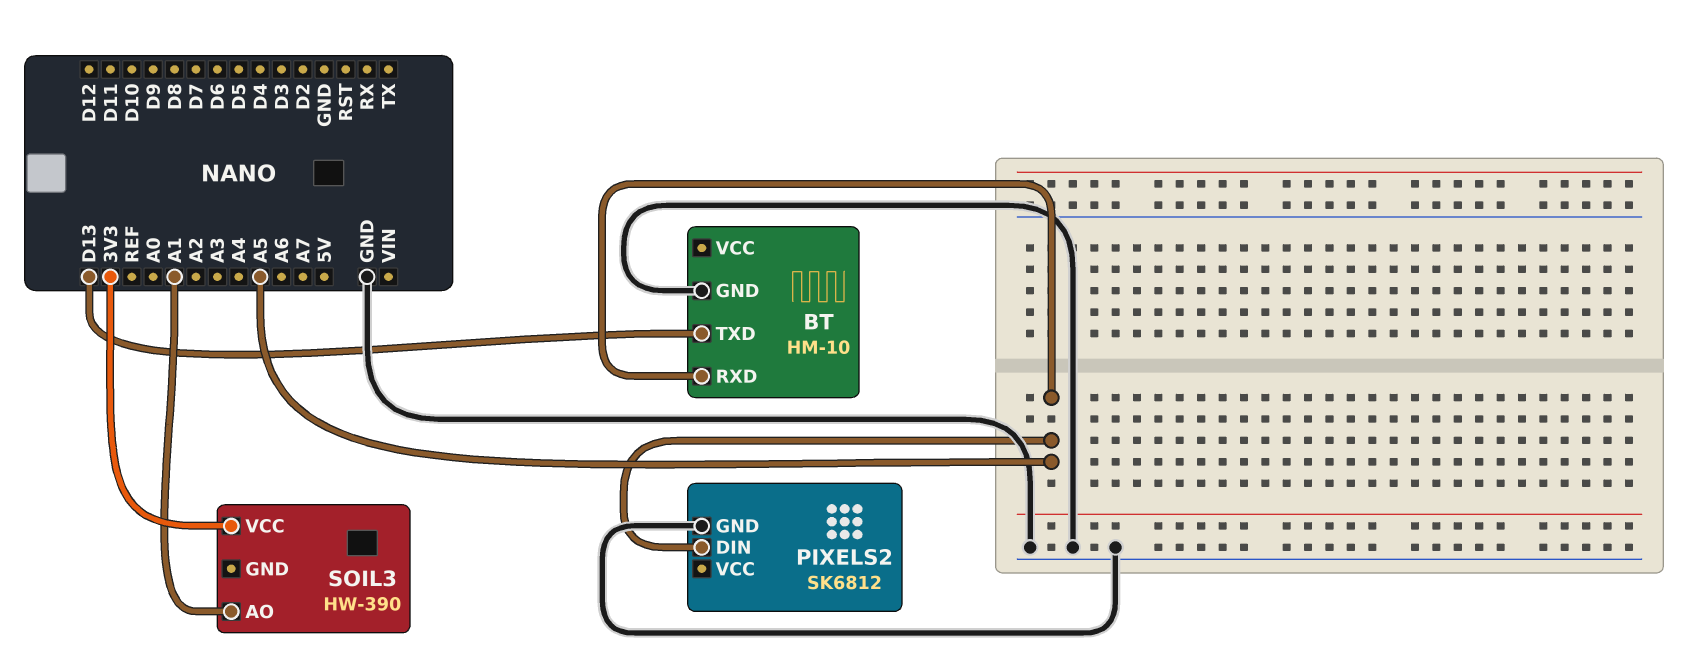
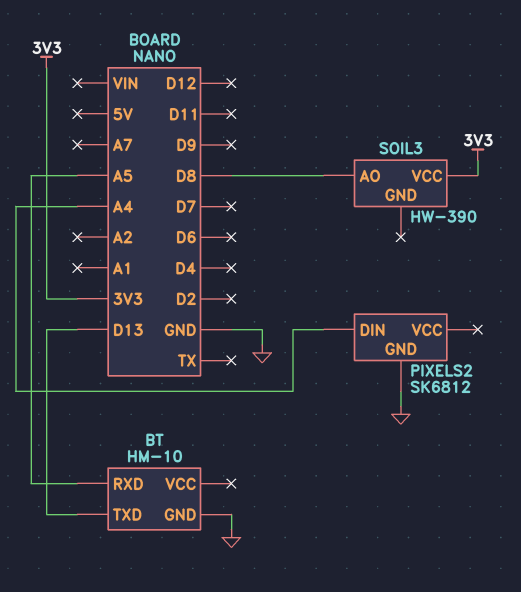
PIXELS2 pin DIN: A5 -> A4
SOIL3 pin AO: A1 -> D8

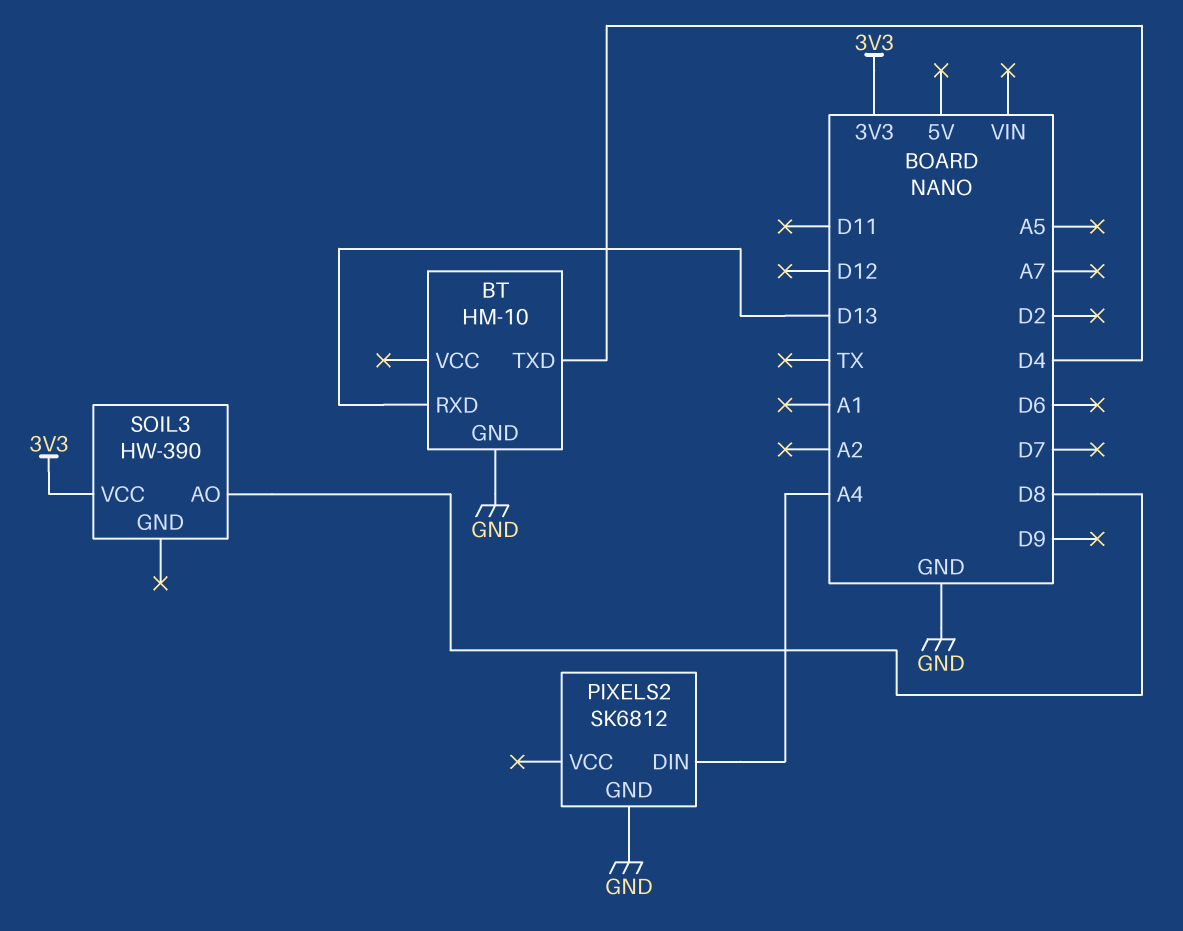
BT pin RXD: A5 -> D13
BT pin TXD: D13 -> D4

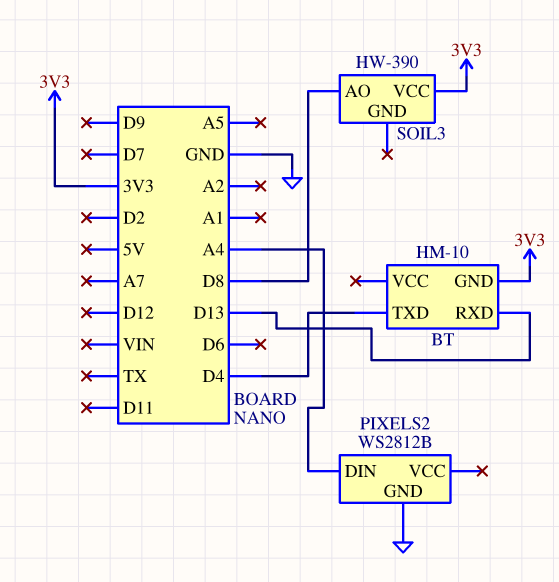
BT pin GND: GND -> 3V3
PIXELS2: SK6812 -> WS2812B

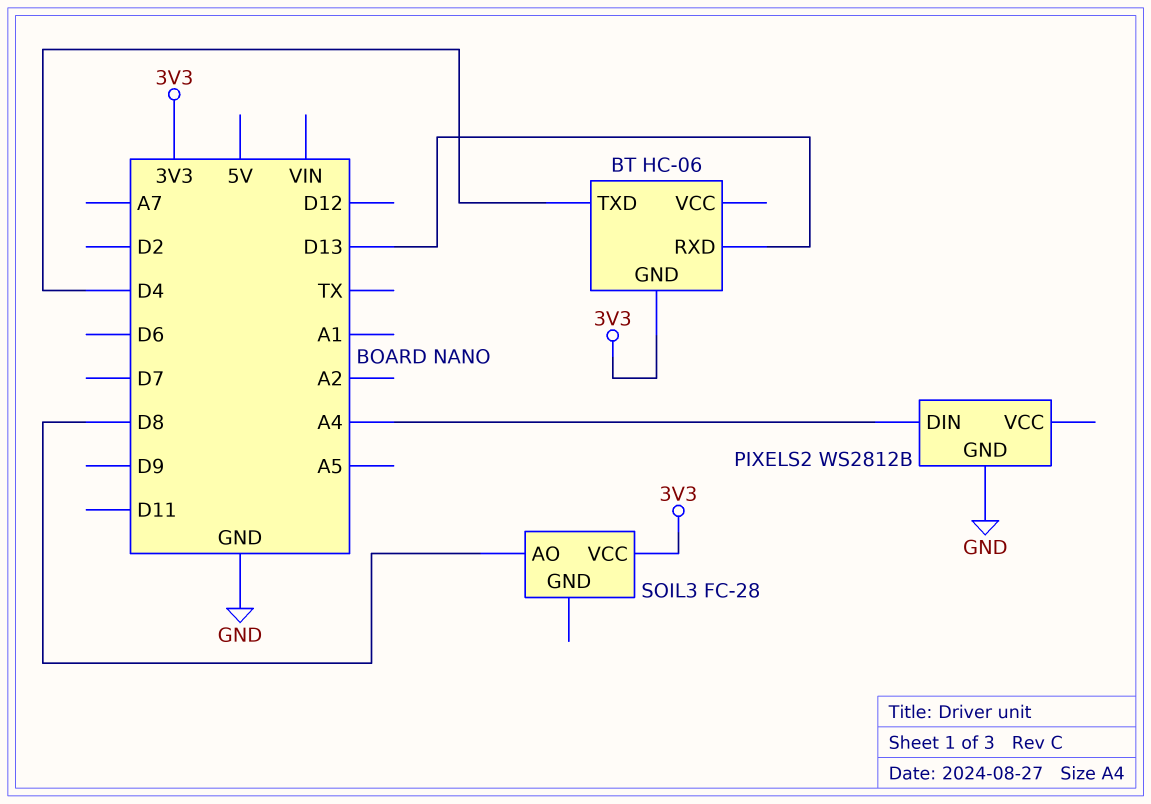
BT: HM-10 -> HC-06
SOIL3: HW-390 -> FC-28

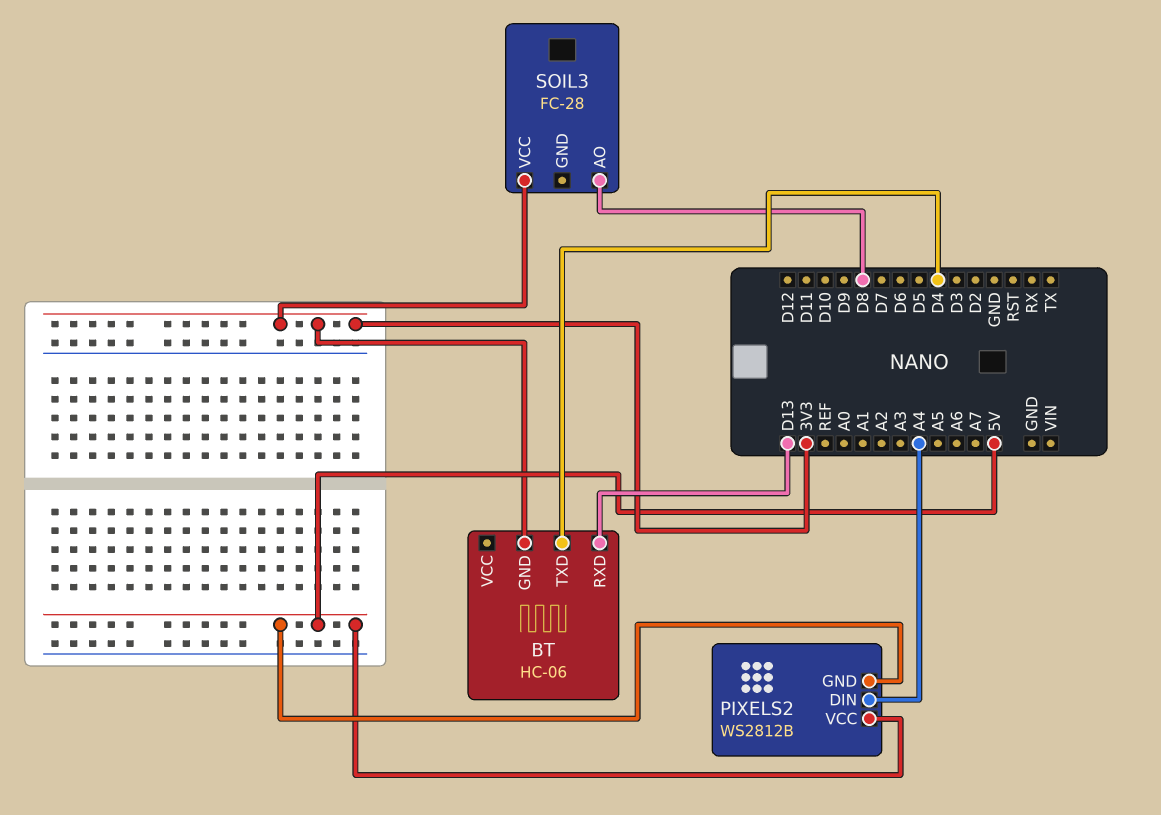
PIXELS2 pin GND: GND -> 5V
PIXELS2 pin VCC: none -> 5V

